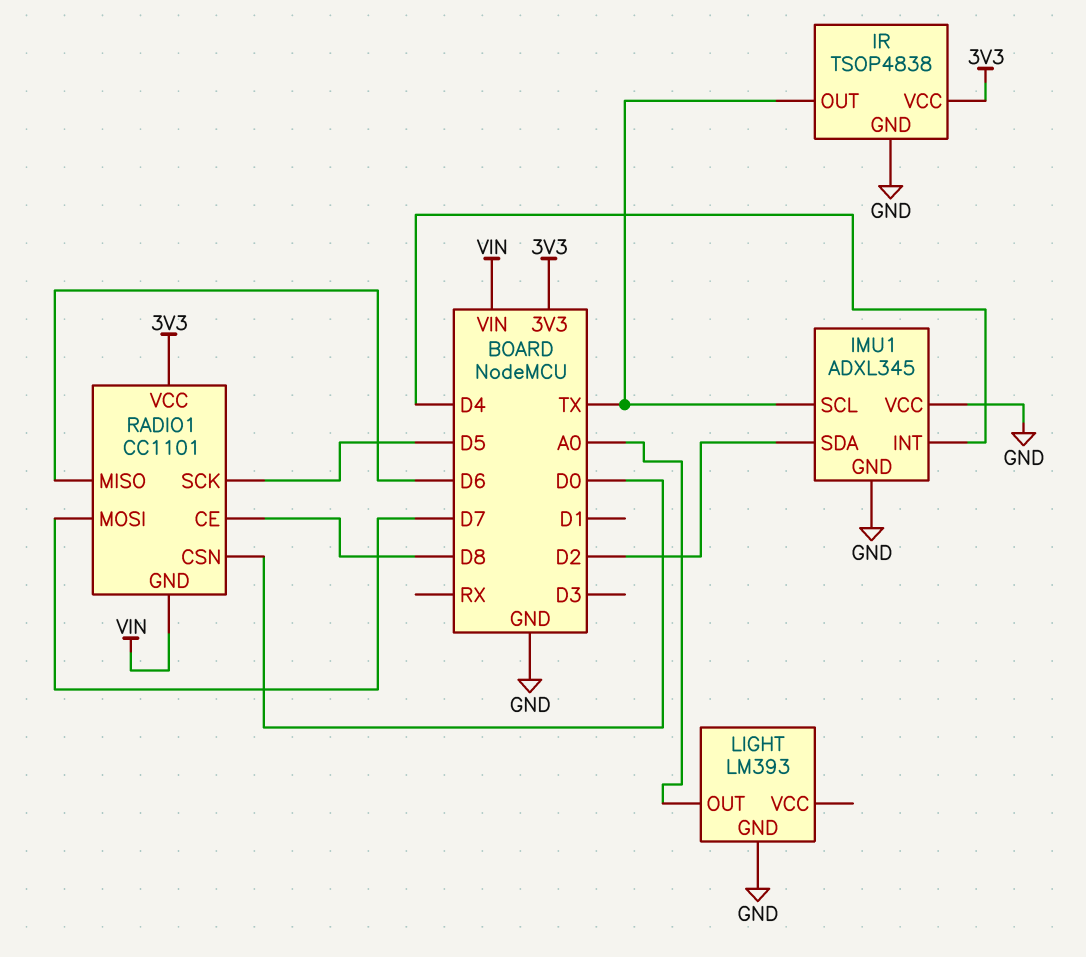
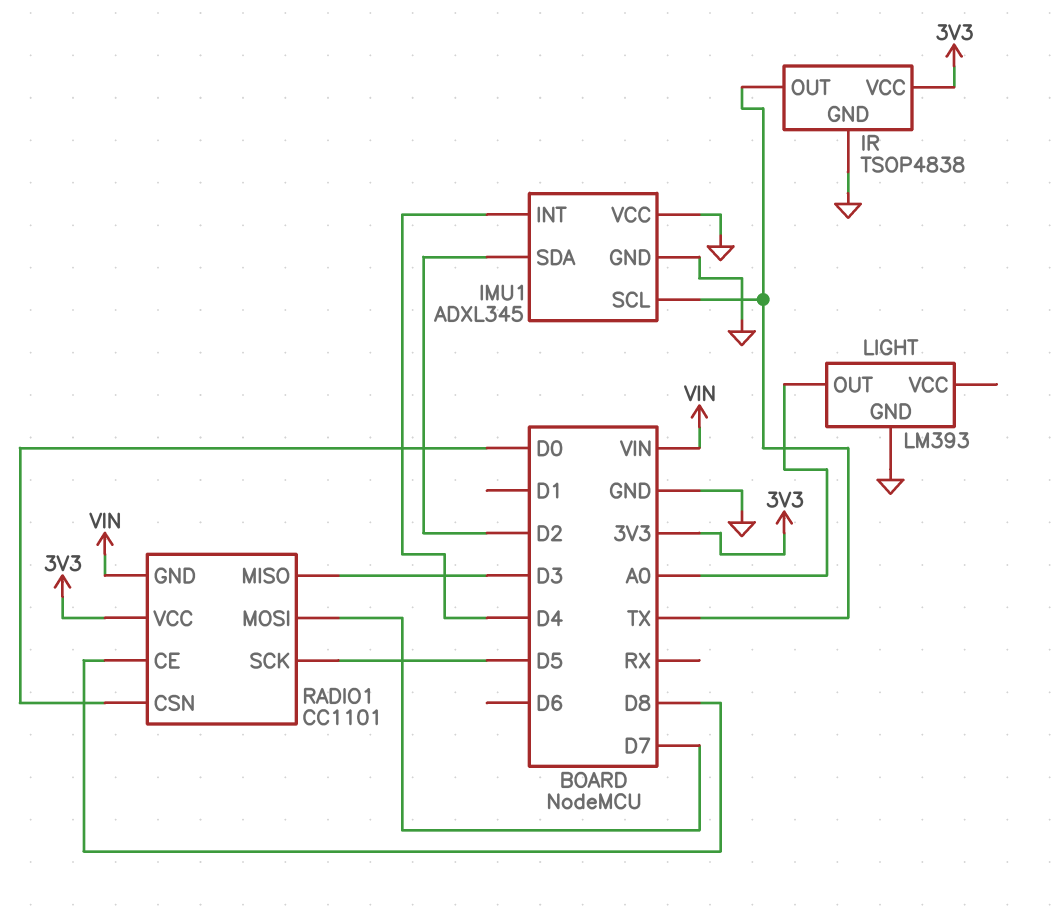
RADIO1 pin MISO: D6 -> D3

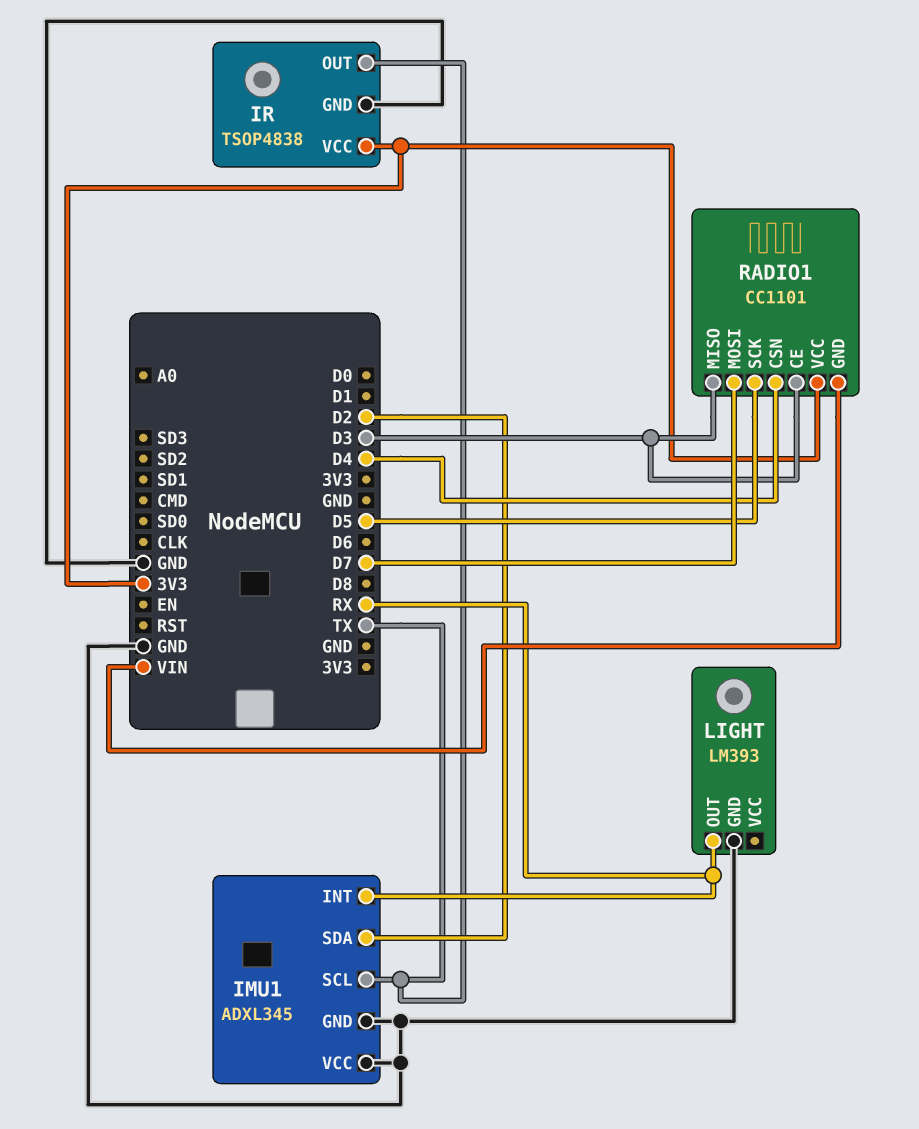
IMU1 pin INT: D4 -> RX
LIGHT pin OUT: A0 -> RX
RADIO1 pin CE: D8 -> D3
RADIO1 pin CSN: D0 -> D4

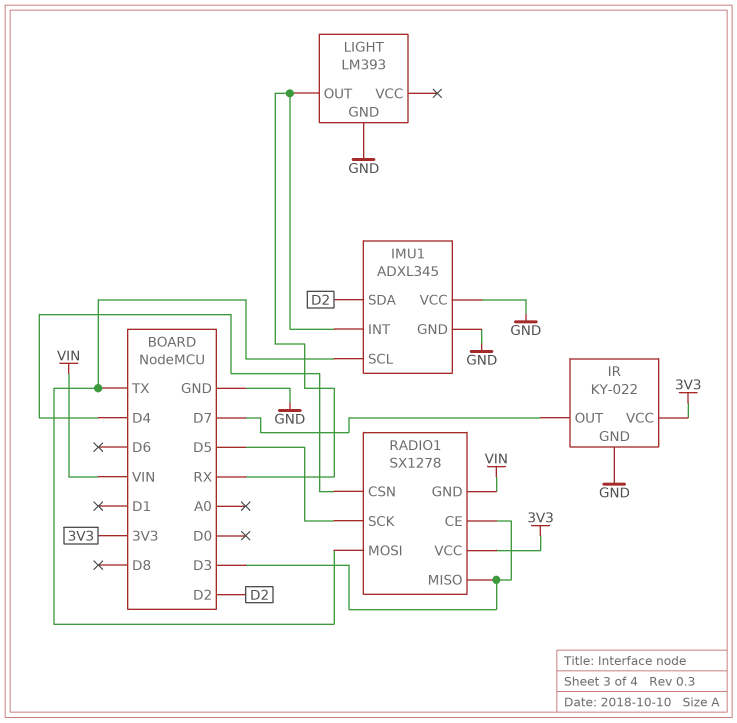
IR: TSOP4838 -> KY-022
IR pin OUT: TX -> D7
RADIO1: CC1101 -> SX1278
RADIO1 pin MOSI: D7 -> TX

